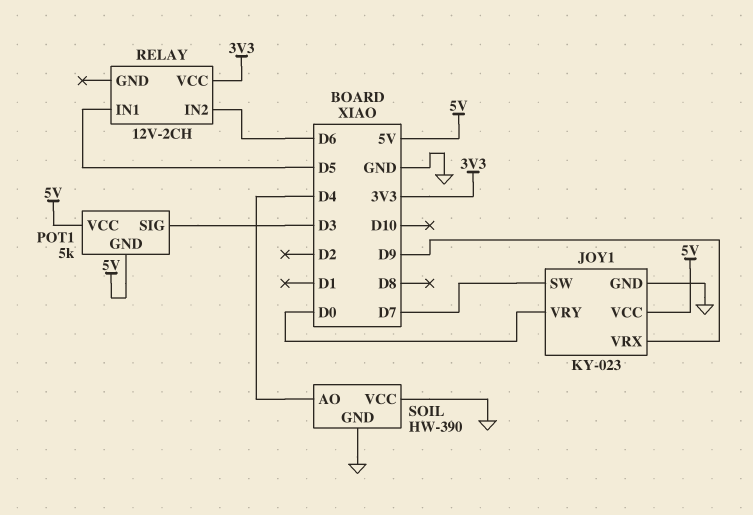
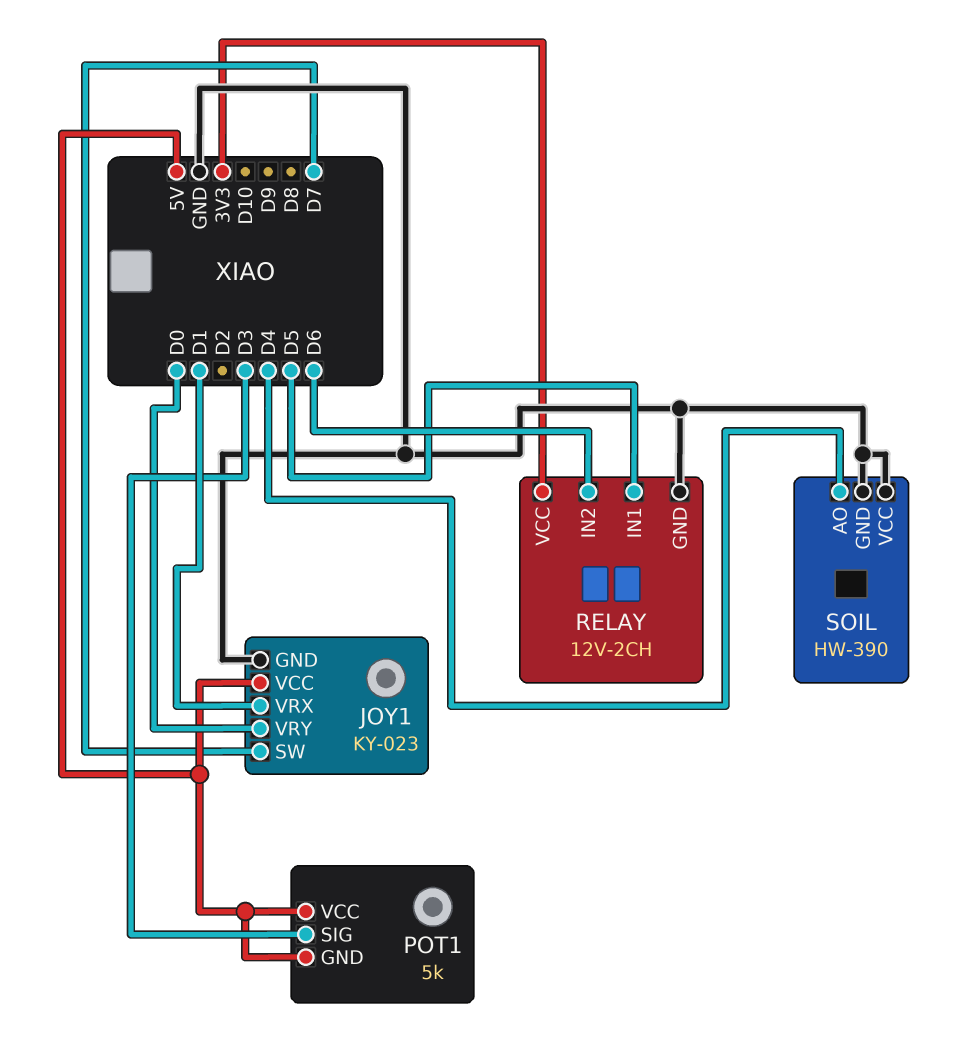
JOY1 pin VRX: D9 -> D1
RELAY pin GND: none -> GND

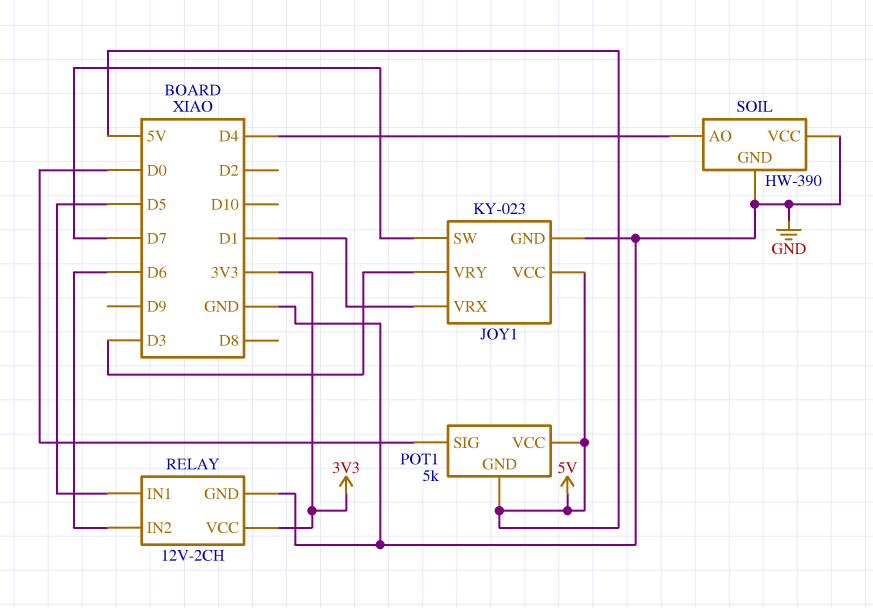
JOY1 pin VRY: D0 -> D3
POT1 pin SIG: D3 -> D0

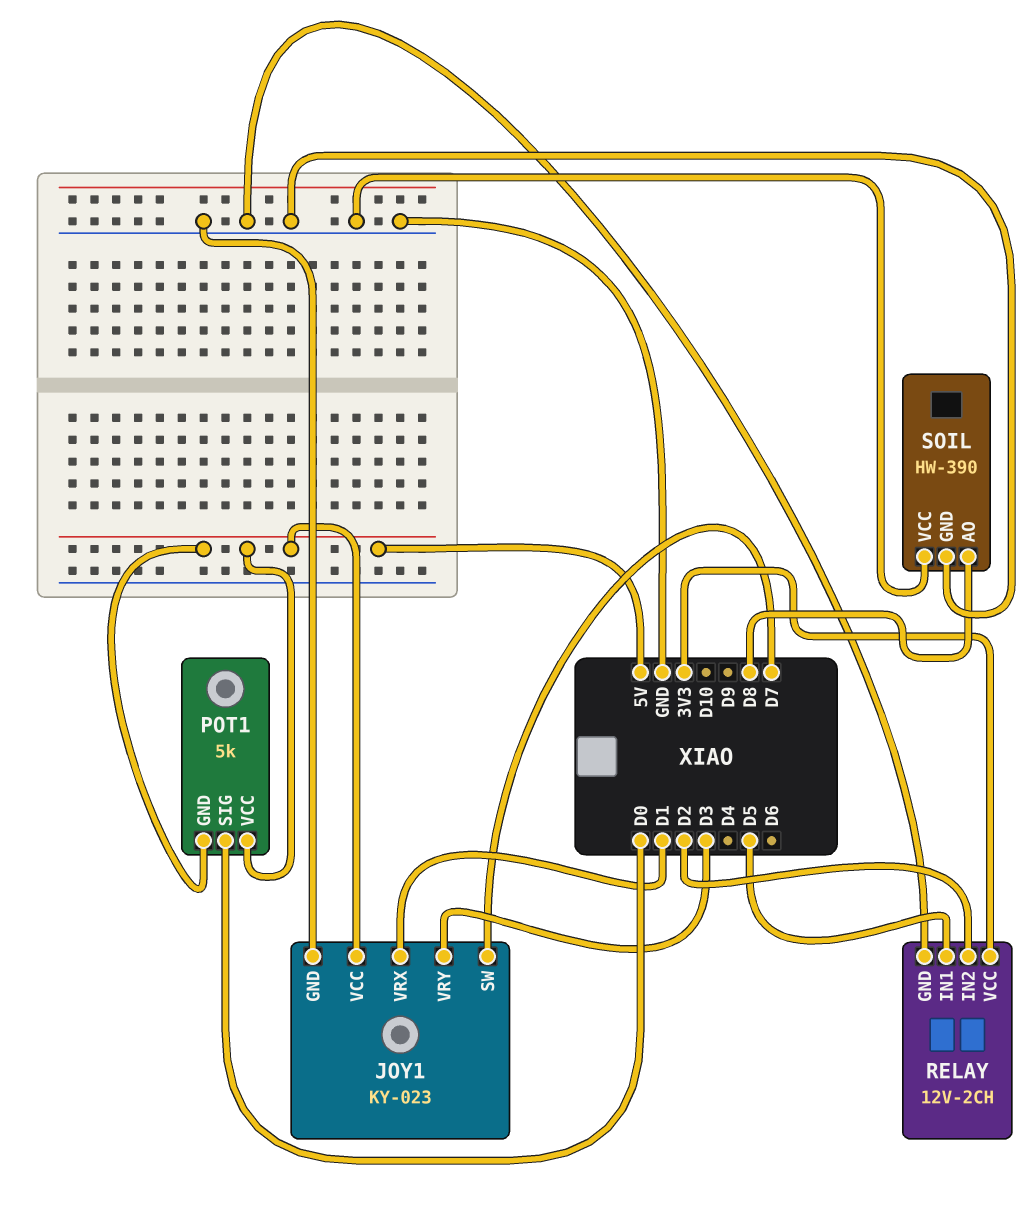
RELAY pin IN2: D6 -> D2
SOIL pin AO: D4 -> D8

